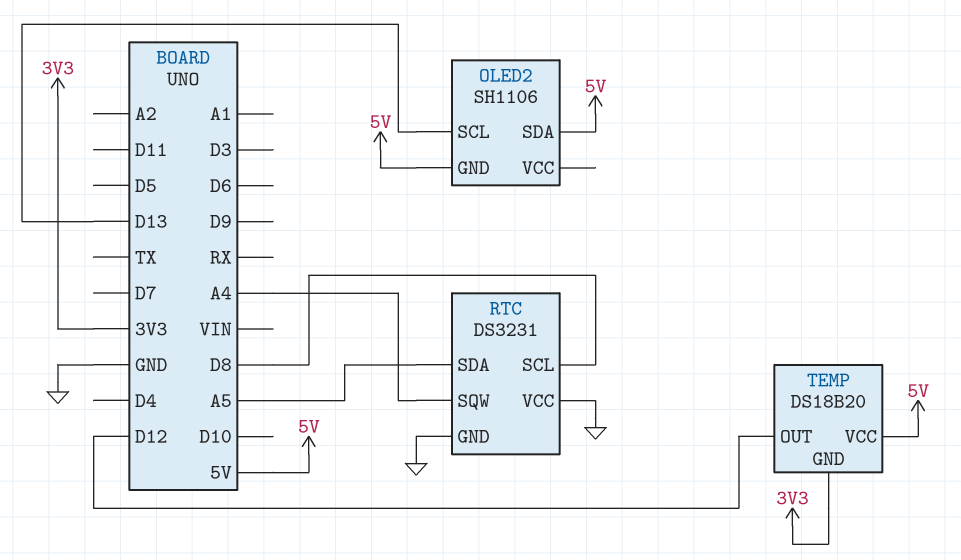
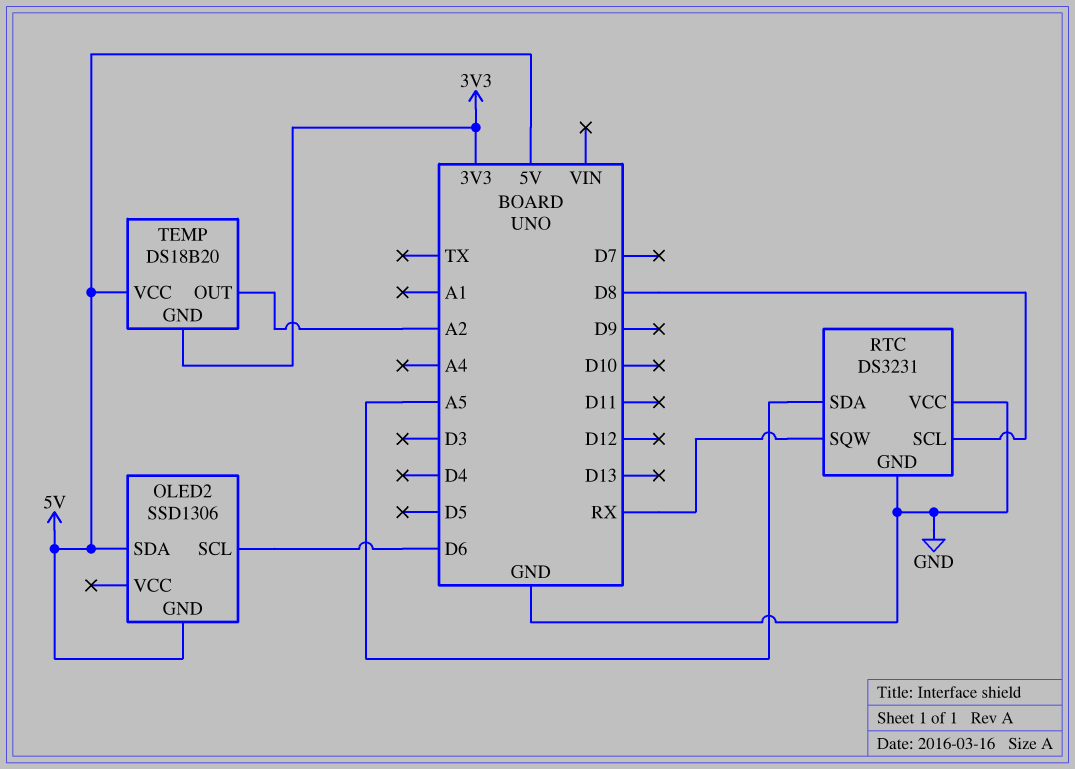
OLED2: SH1106 -> SSD1306
OLED2 pin SCL: D13 -> D6
RTC pin SQW: A4 -> RX
TEMP pin OUT: D12 -> A2

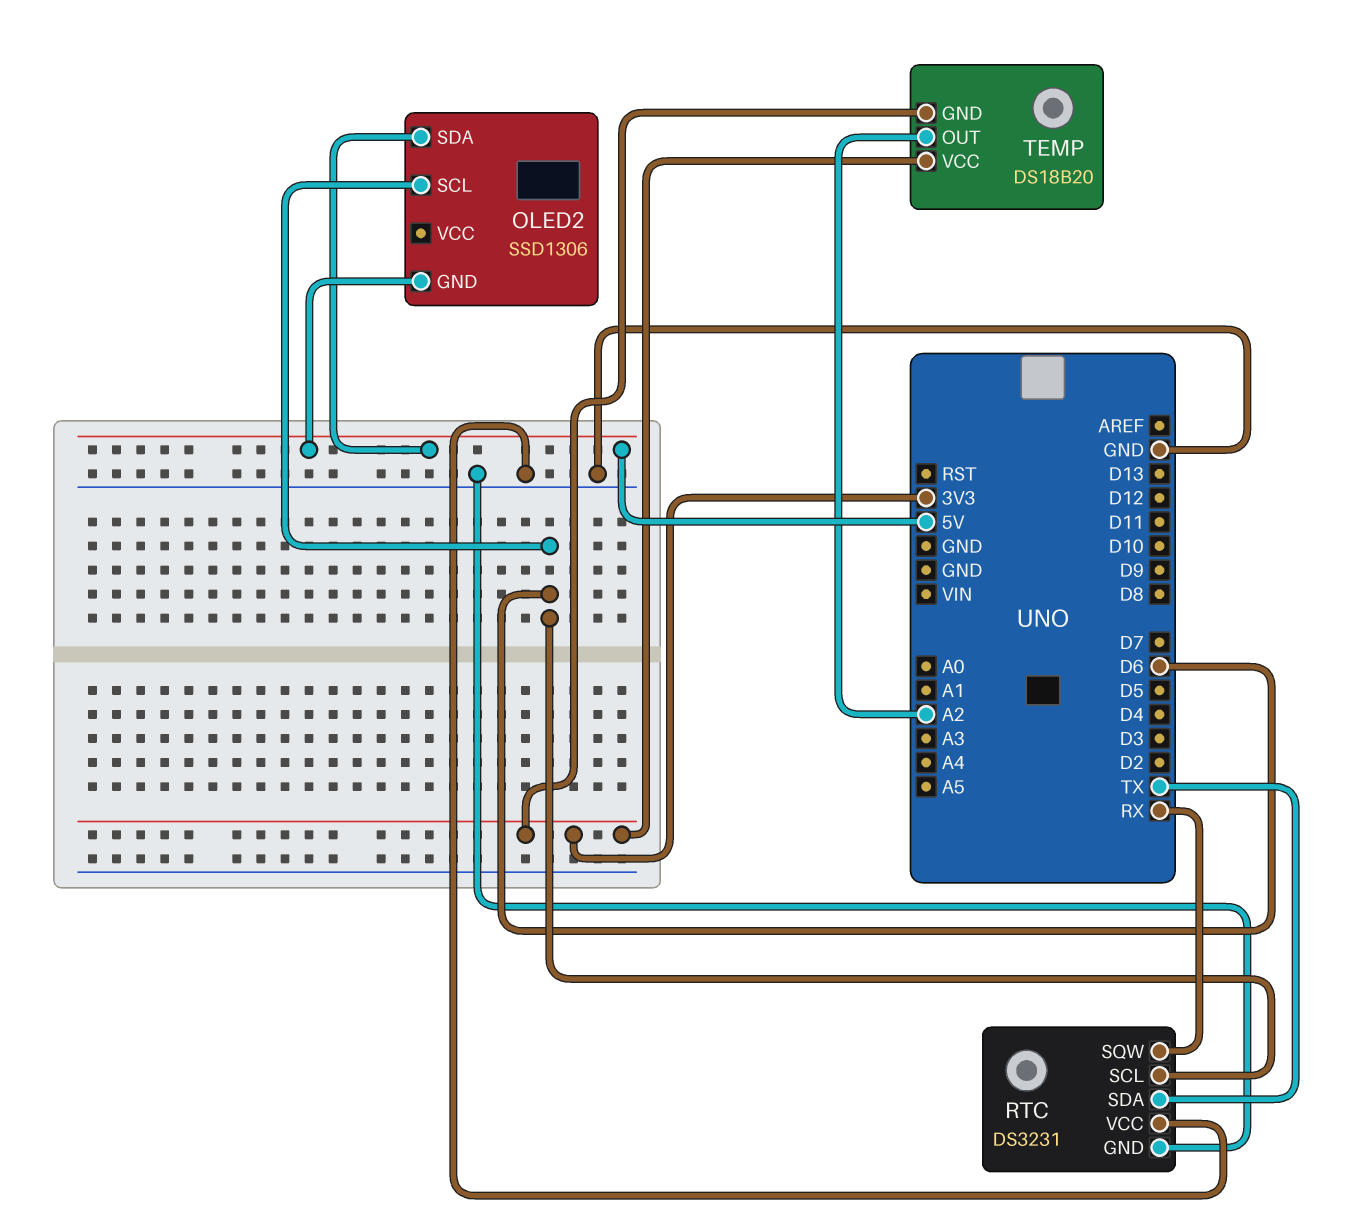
RTC pin SCL: D8 -> D6
RTC pin SDA: A5 -> TX
TEMP pin VCC: 5V -> 3V3

